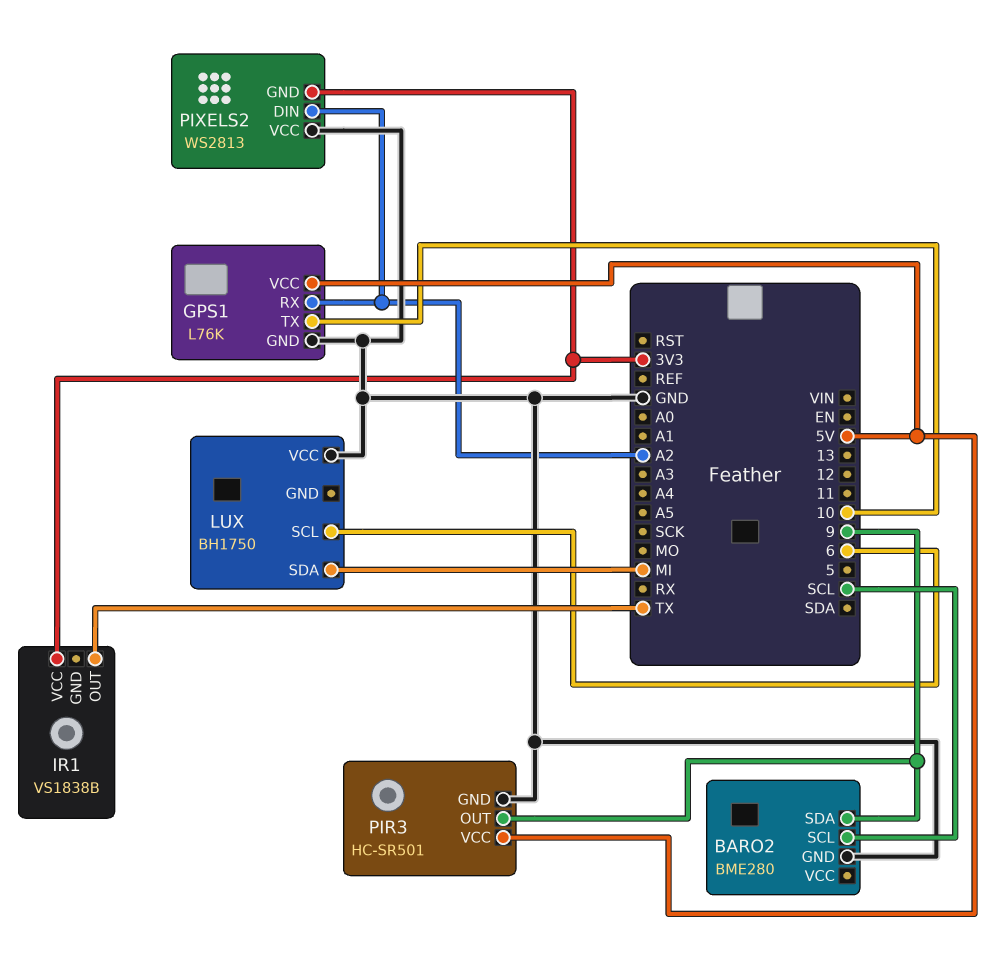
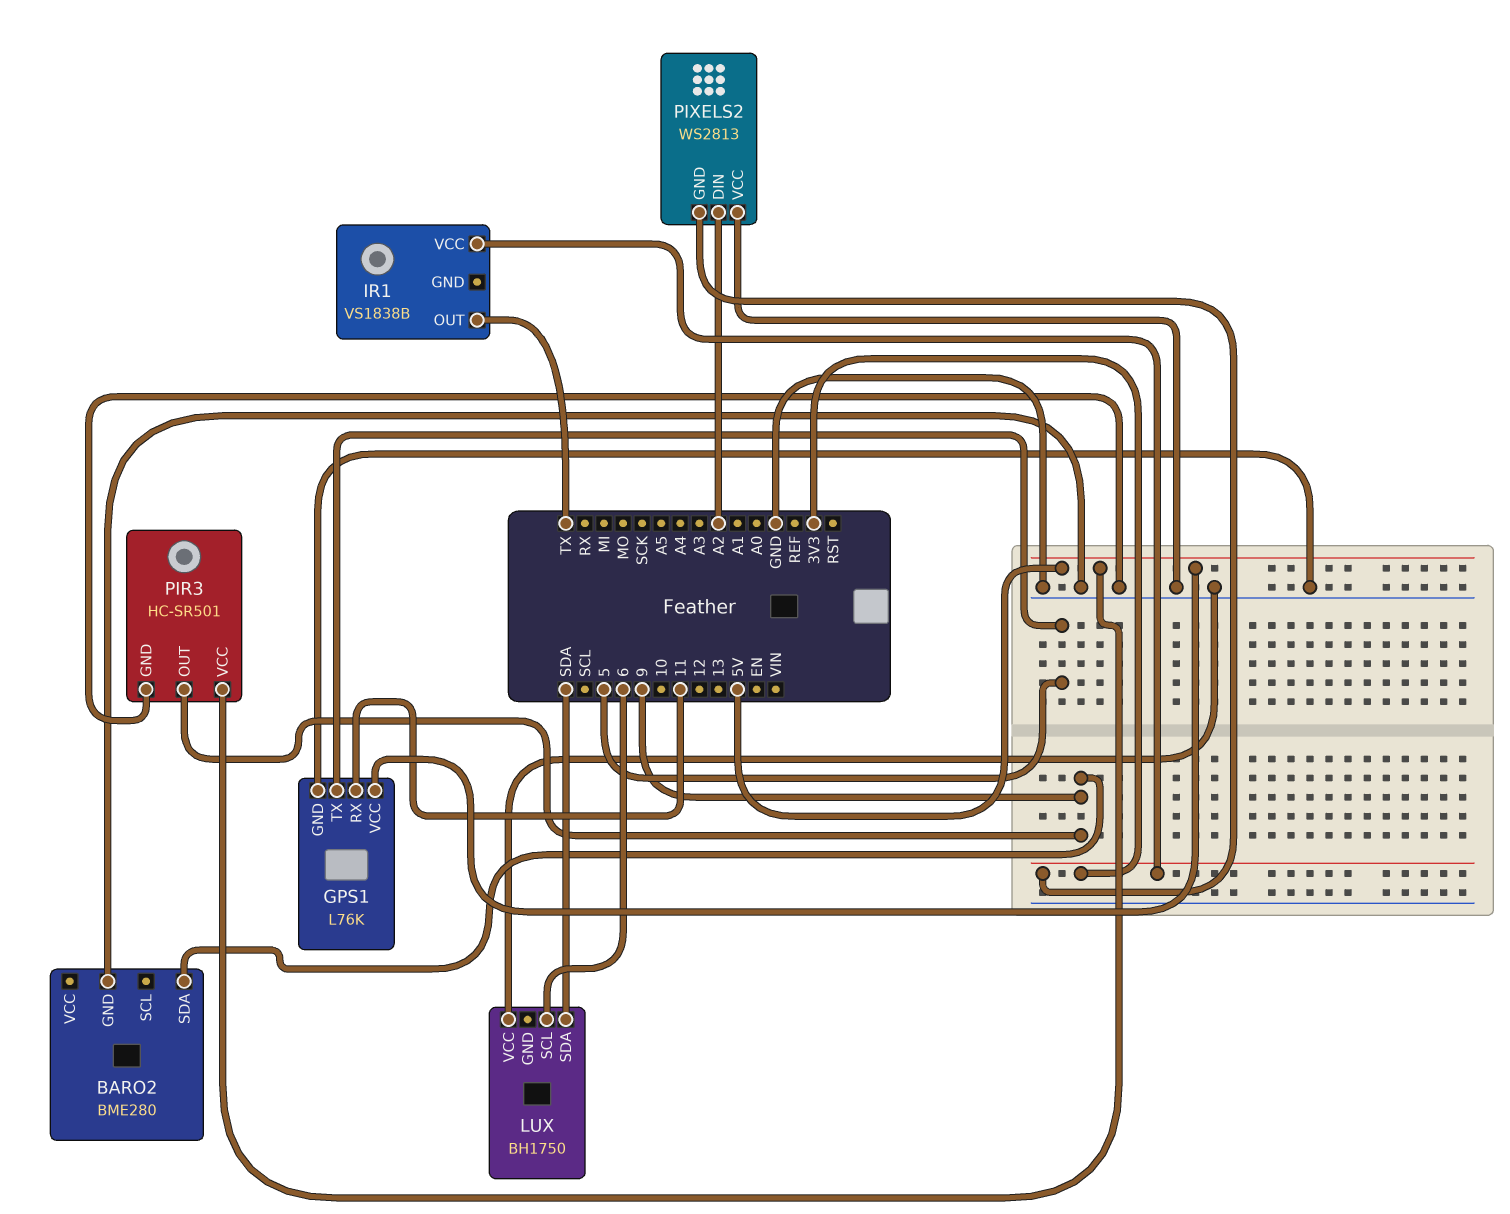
BARO2 pin SCL: SCL -> none
GPS1 pin RX: A2 -> 11
GPS1 pin TX: 10 -> 5
LUX pin SDA: MI -> SDA

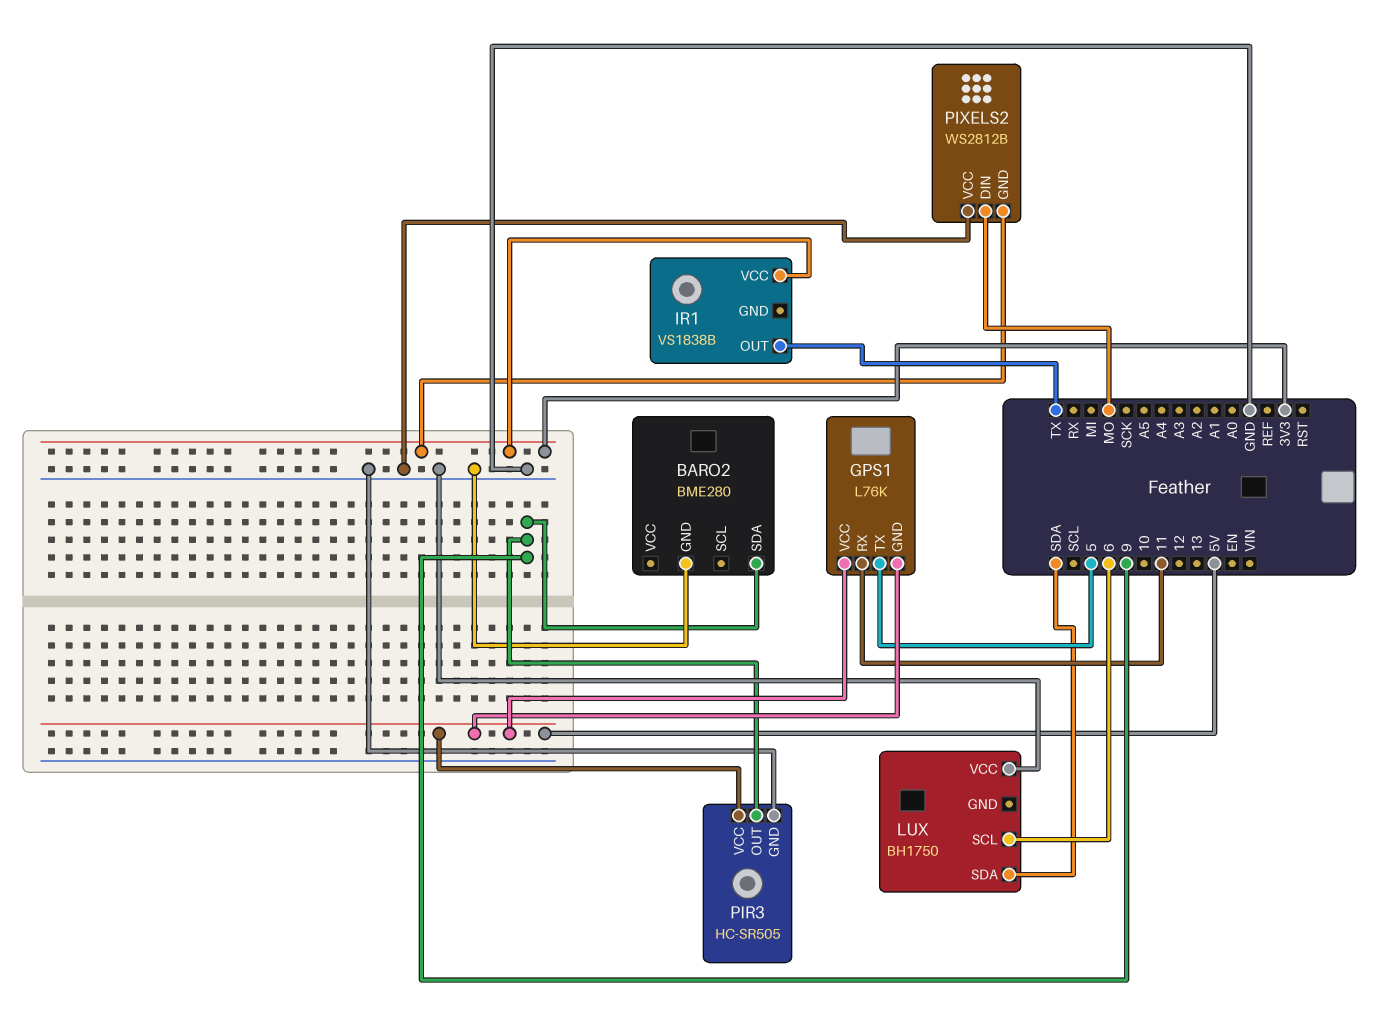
GPS1 pin GND: GND -> 5V
PIR3: HC-SR501 -> HC-SR505
PIXELS2: WS2813 -> WS2812B
PIXELS2 pin DIN: A2 -> MO

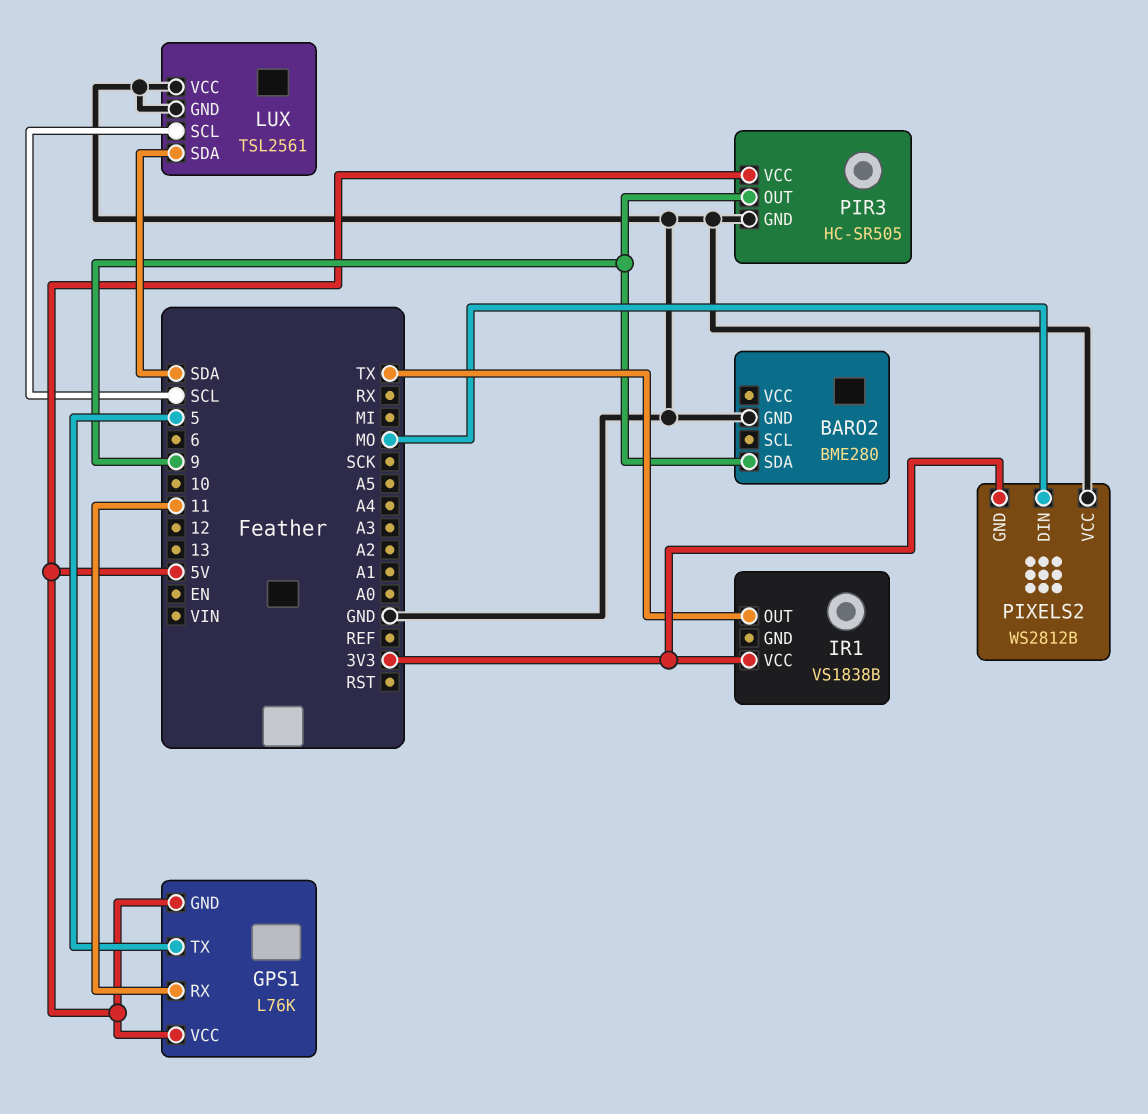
LUX: BH1750 -> TSL2561
LUX pin GND: none -> GND
LUX pin SCL: 6 -> SCL

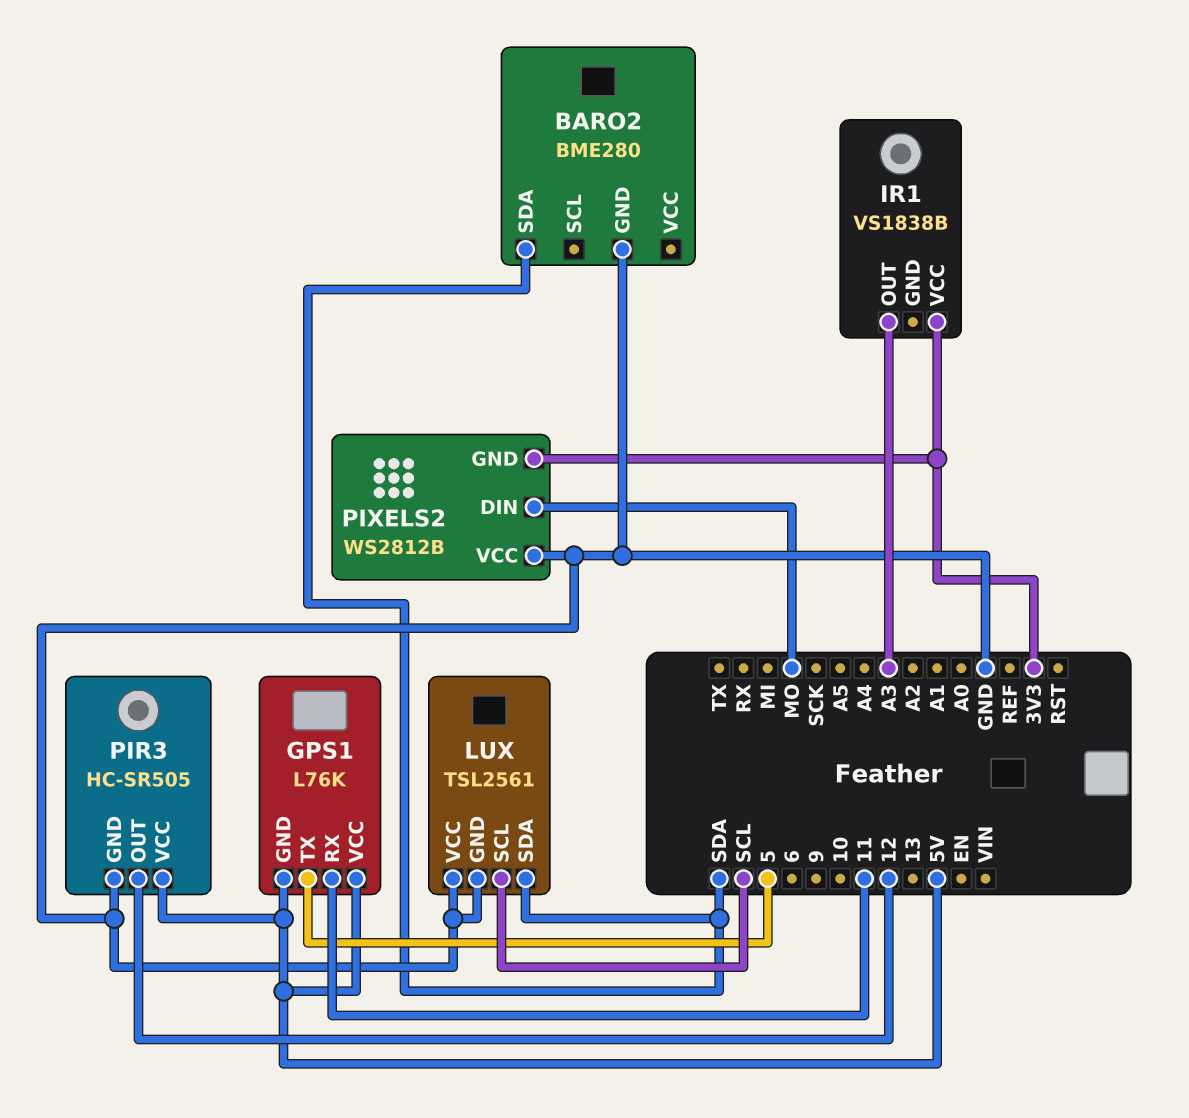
BARO2 pin SDA: 9 -> SDA
IR1 pin OUT: TX -> A3
PIR3 pin OUT: 9 -> 12

